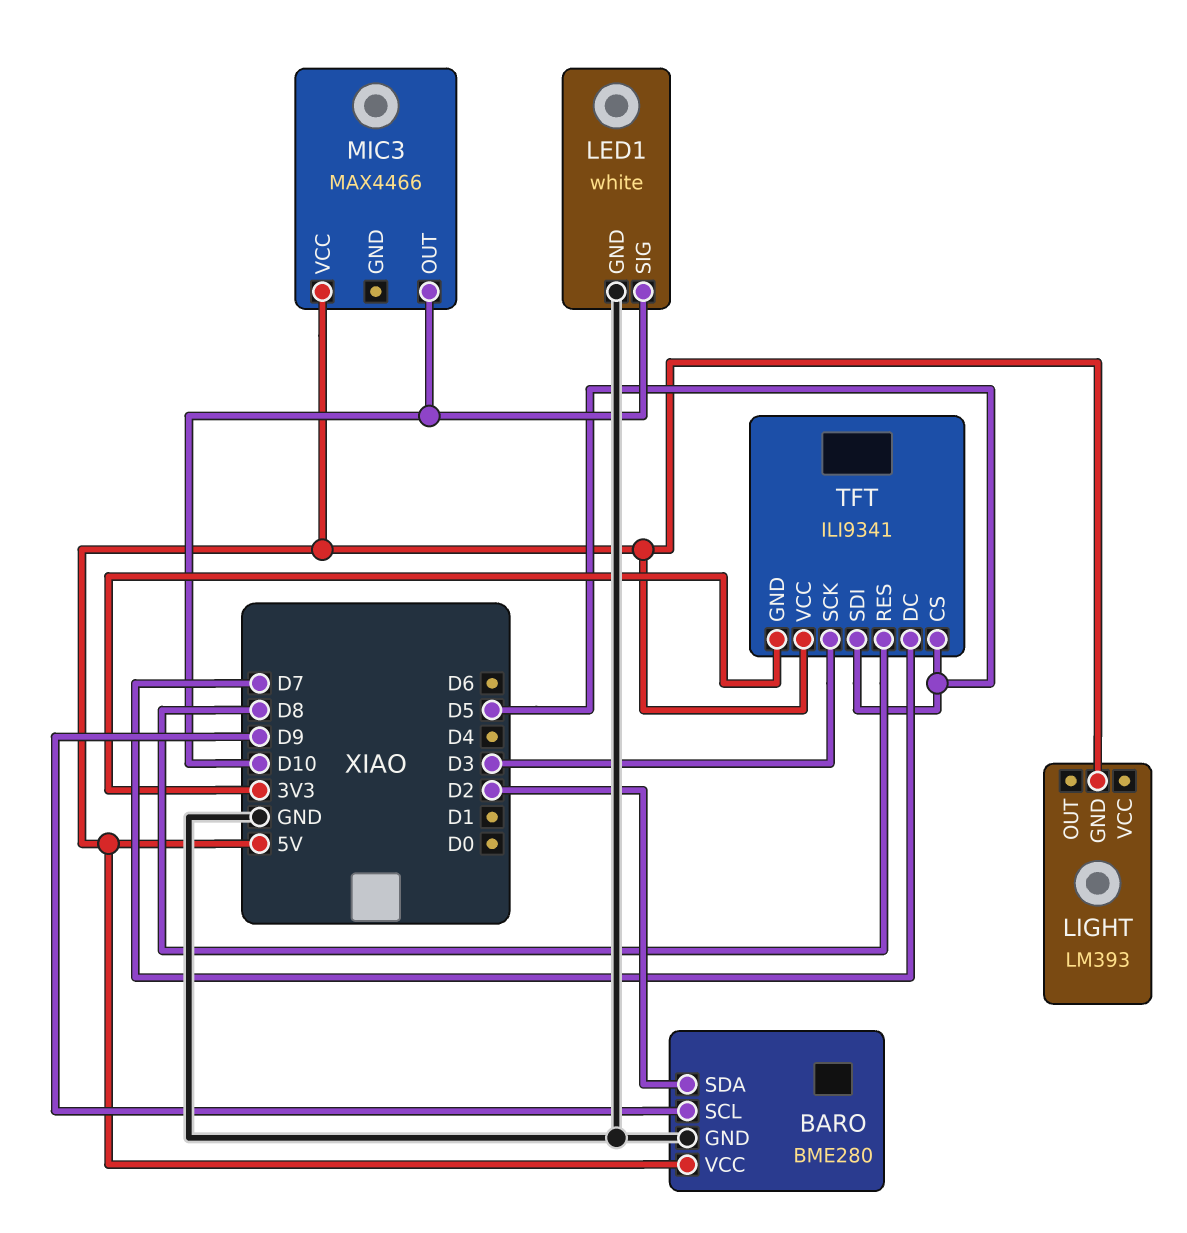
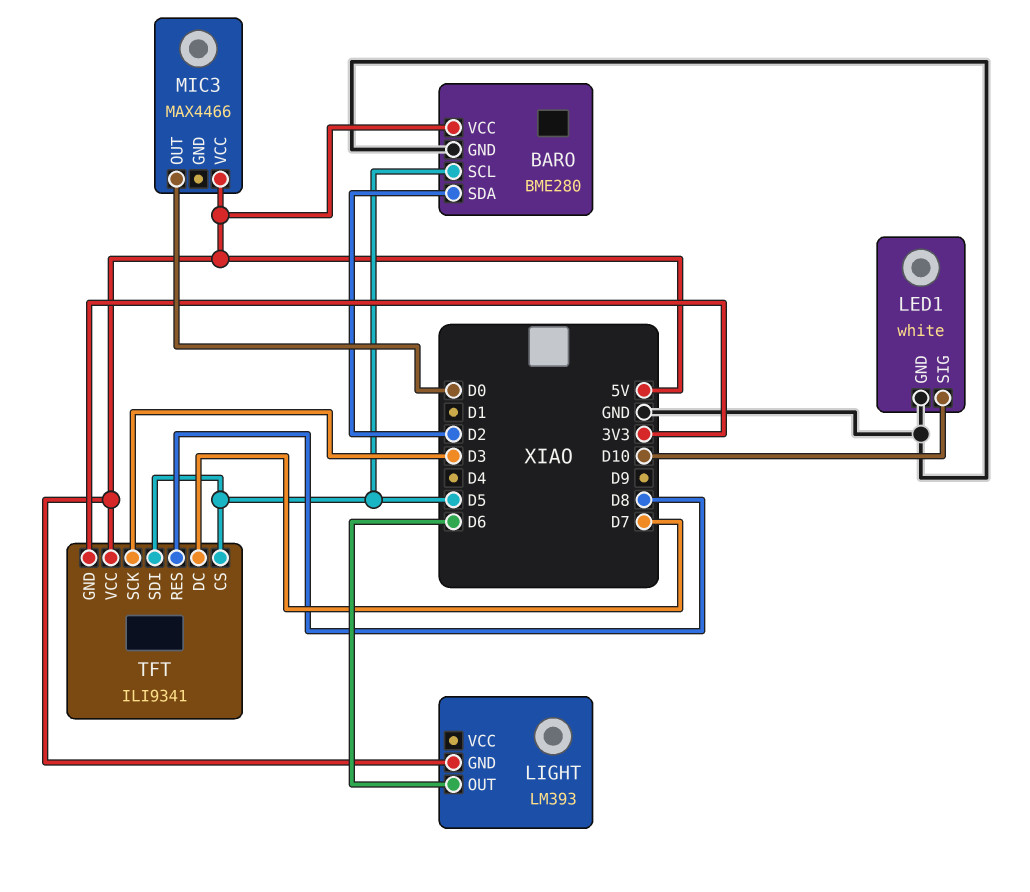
BARO pin SCL: D9 -> D5
LIGHT pin OUT: none -> D6
MIC3 pin OUT: D10 -> D0

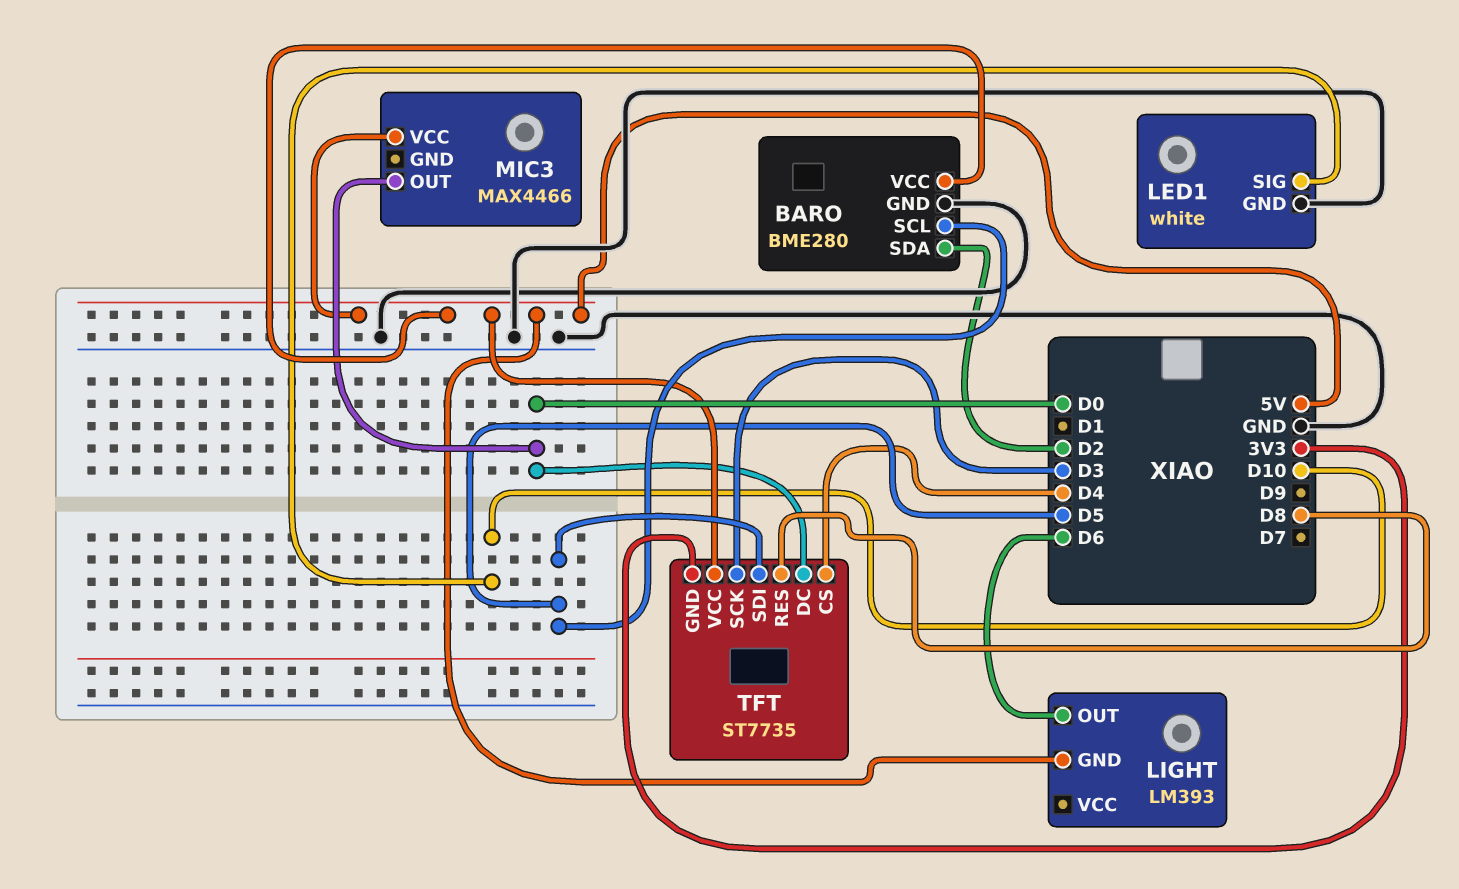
TFT: ILI9341 -> ST7735
TFT pin CS: D5 -> D4
TFT pin DC: D7 -> D0

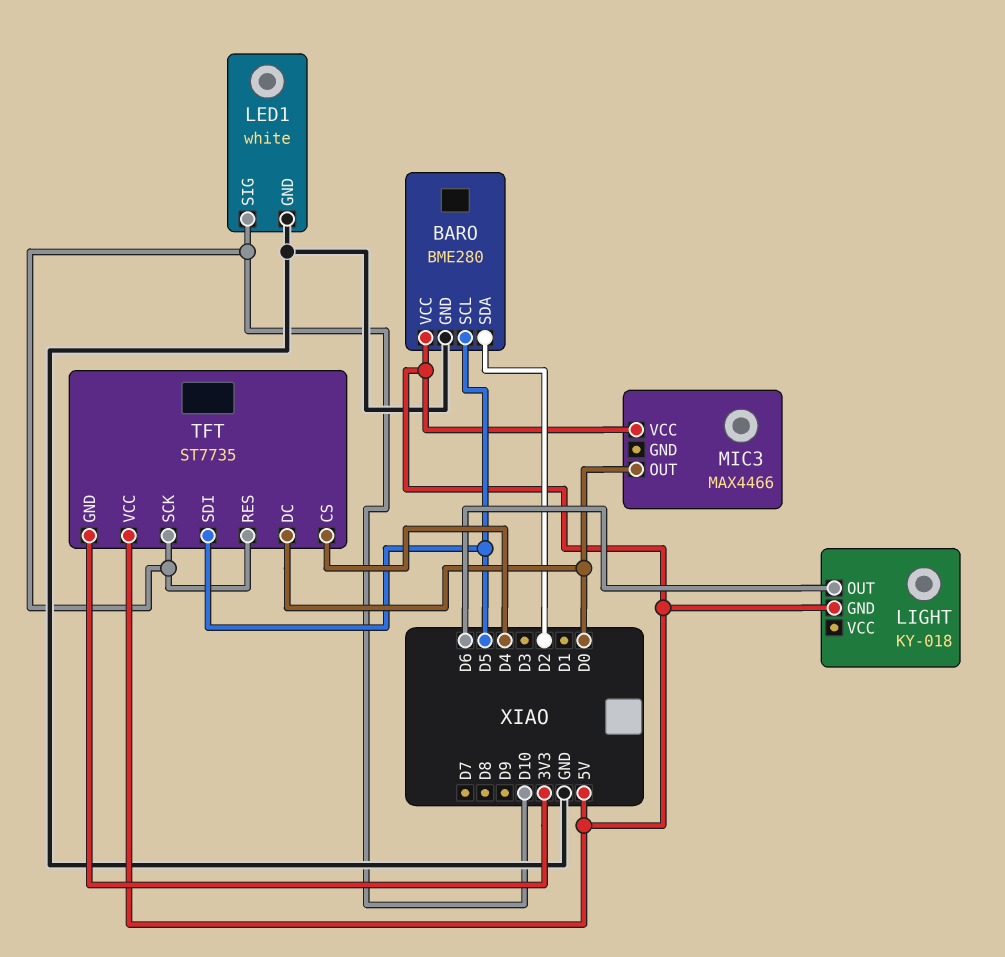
LIGHT: LM393 -> KY-018
TFT pin RES: D8 -> D10
TFT pin SCK: D3 -> D10

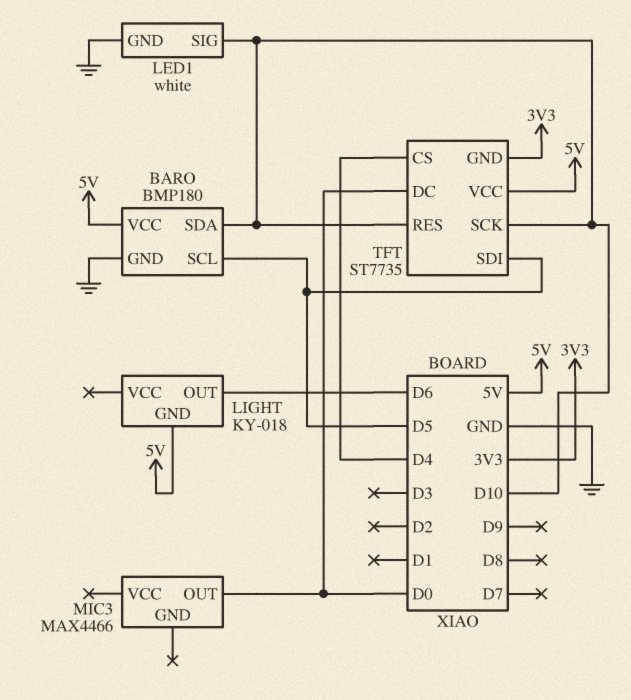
BARO: BME280 -> BMP180
BARO pin SDA: D2 -> D10
MIC3 pin VCC: 5V -> none

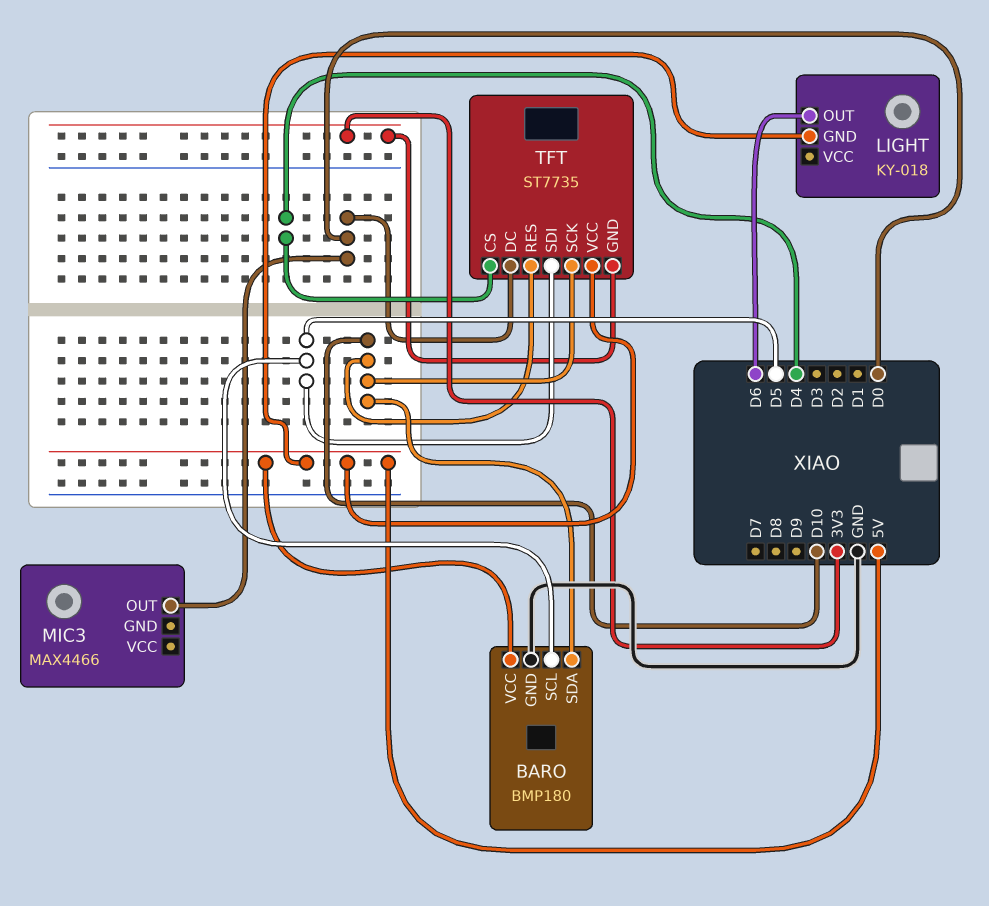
LED1: white -> none
LED1 pin GND: GND -> none
LED1 pin SIG: D10 -> none

